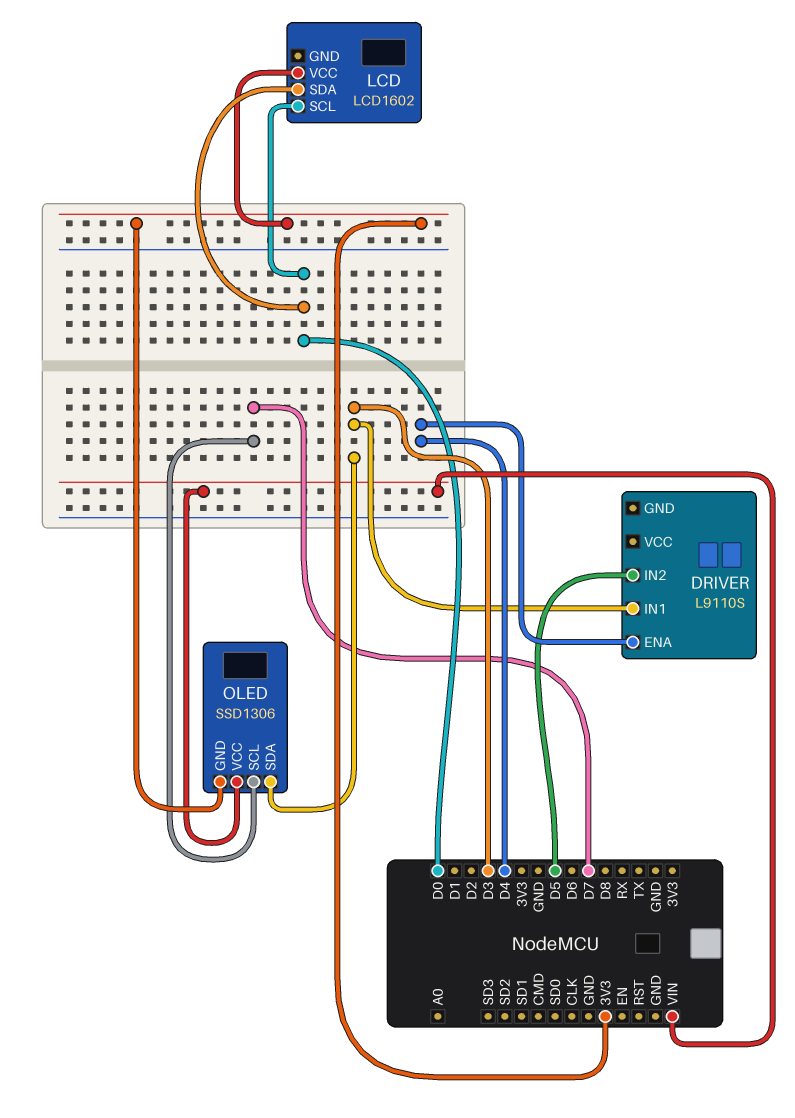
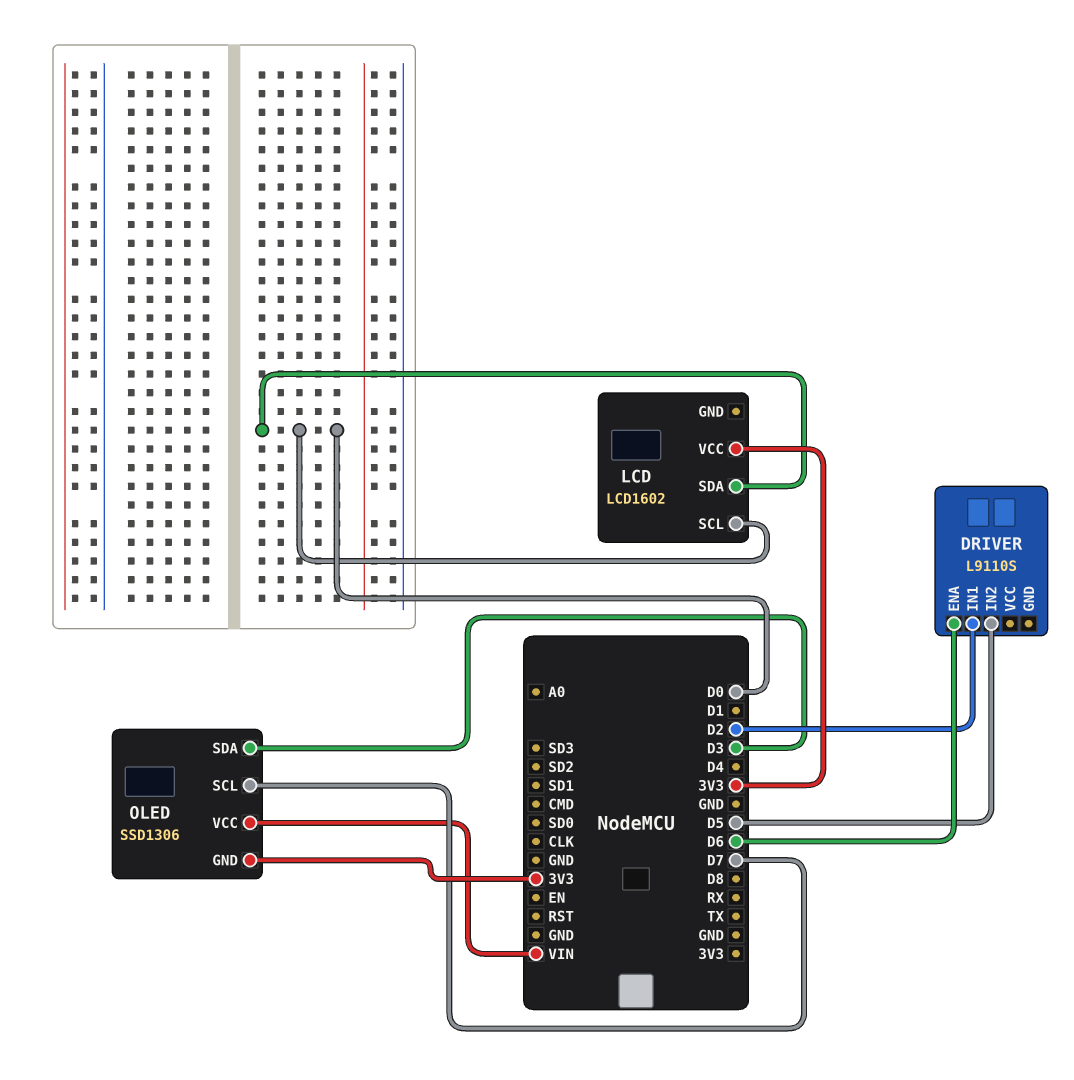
DRIVER pin ENA: D4 -> D6
DRIVER pin IN1: D3 -> D2

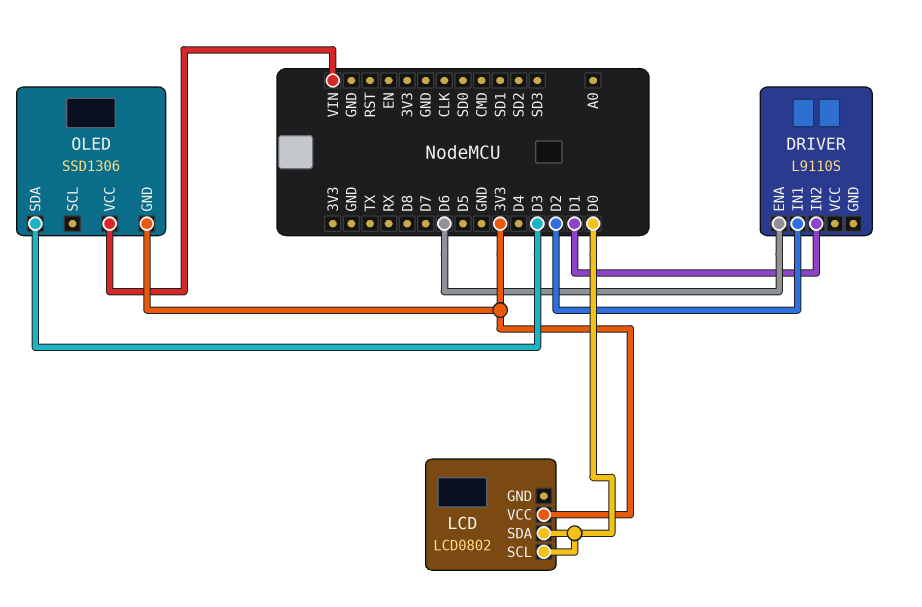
DRIVER pin IN2: D5 -> D1
LCD: LCD1602 -> LCD0802
OLED pin SCL: D7 -> none

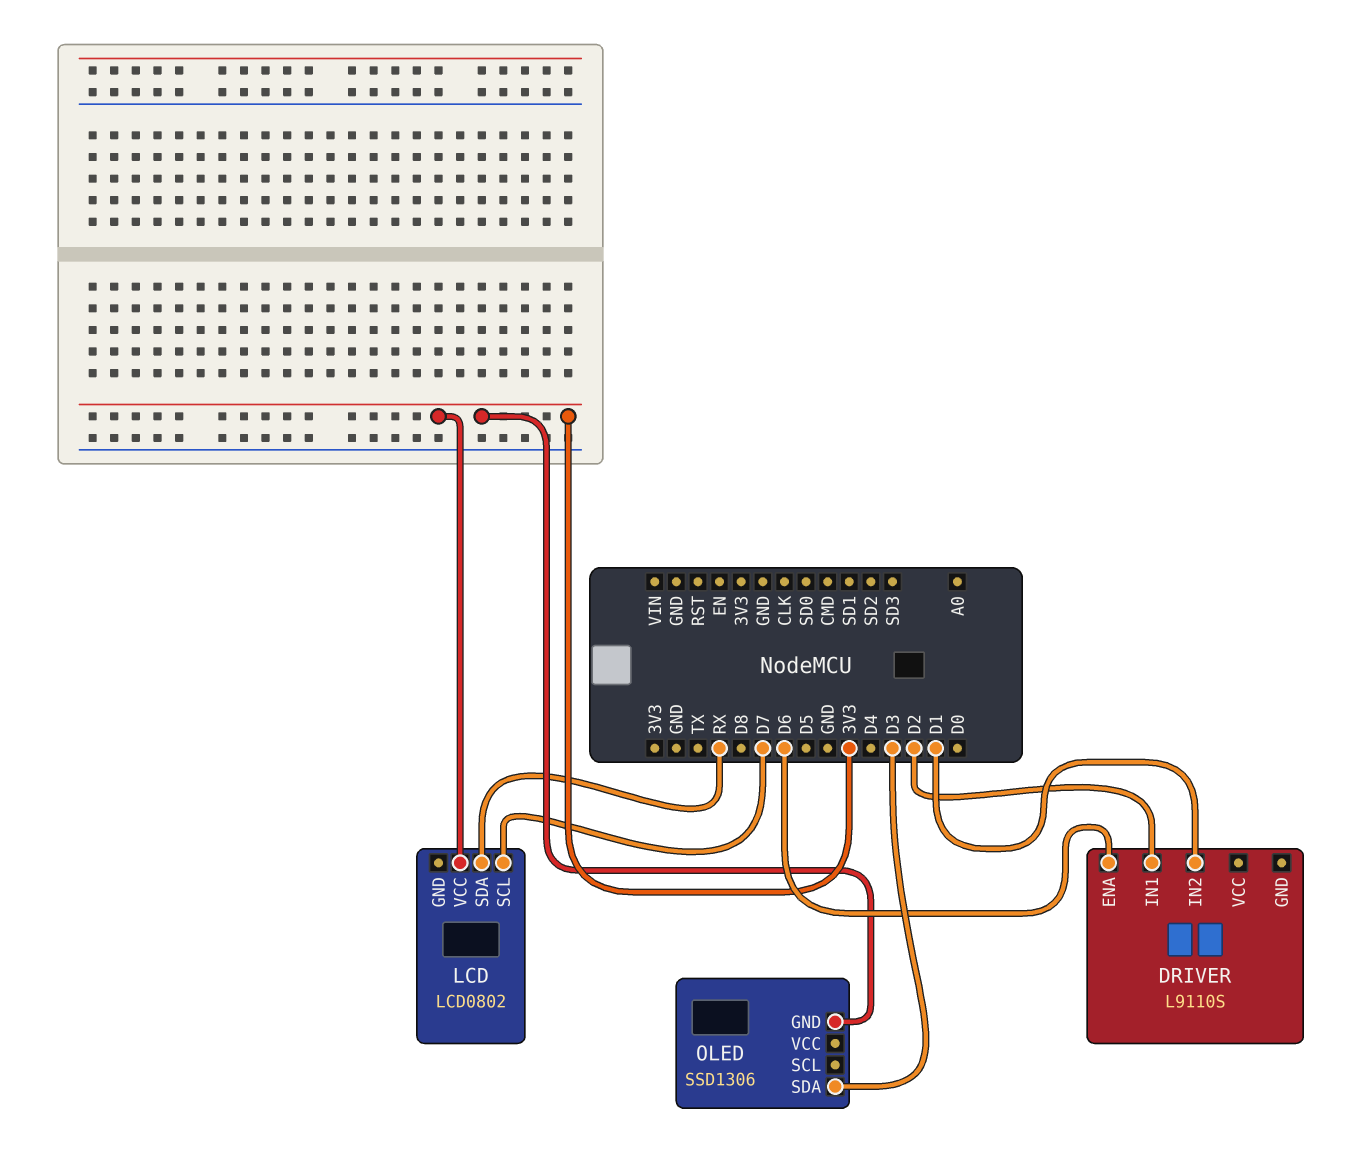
LCD pin SCL: D0 -> D7
LCD pin SDA: D0 -> RX
OLED pin VCC: VIN -> none

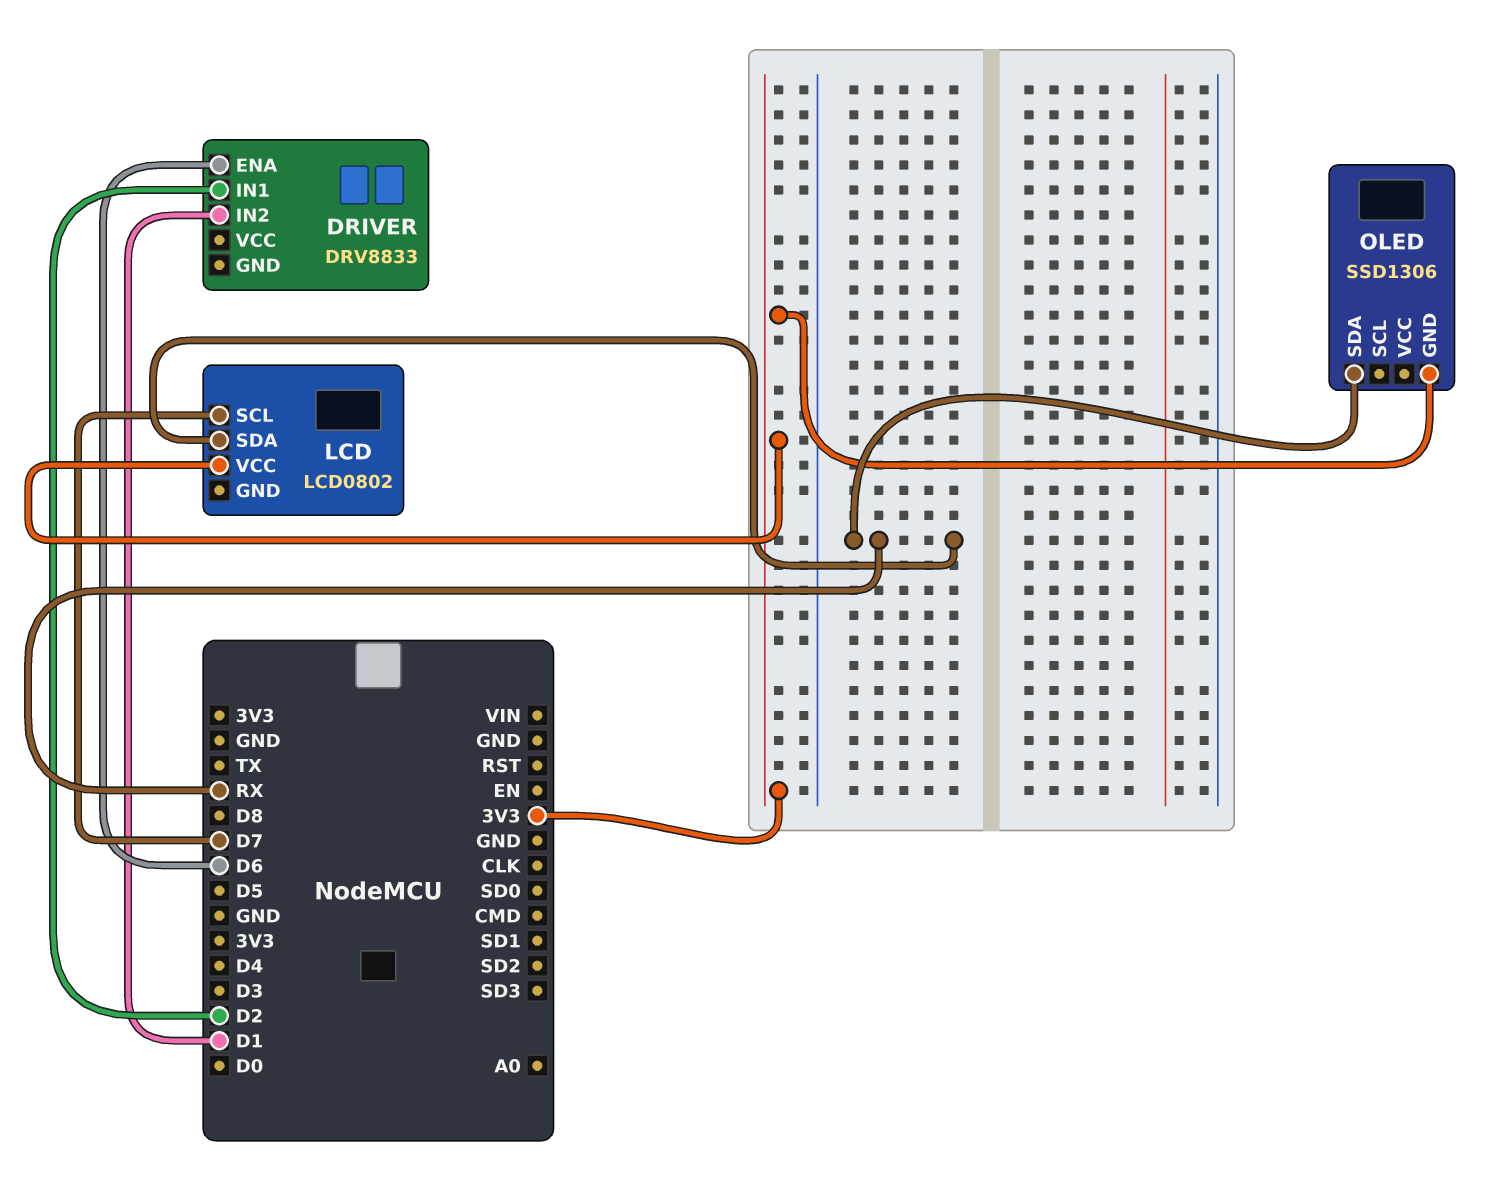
DRIVER: L9110S -> DRV8833
OLED pin SDA: D3 -> RX

